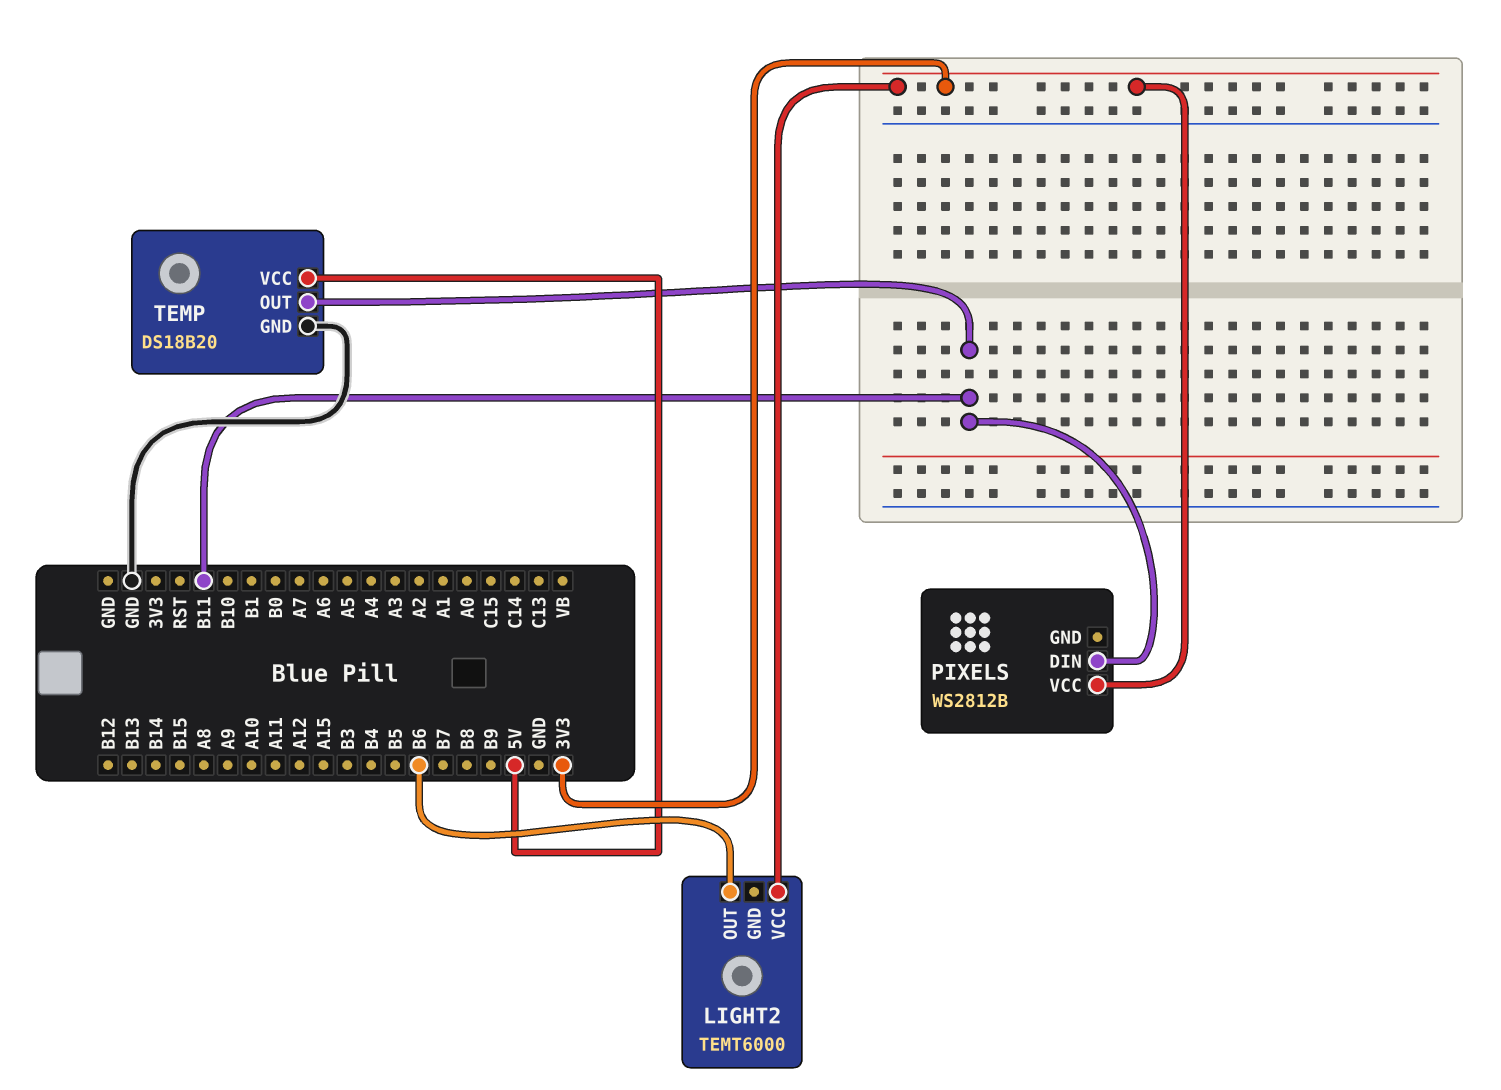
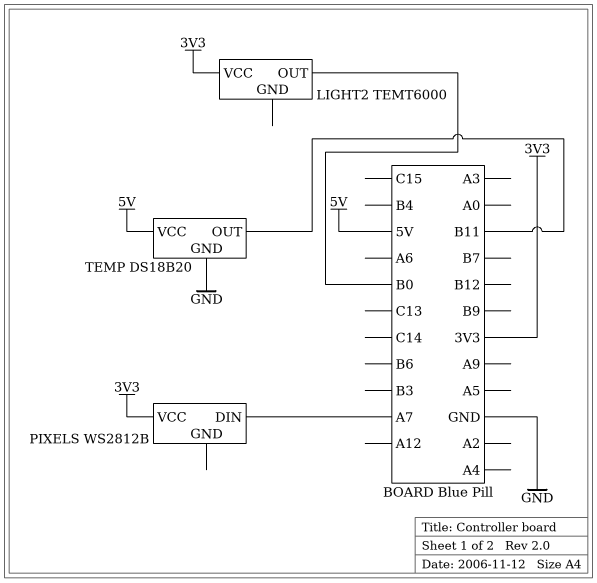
LIGHT2 pin OUT: B6 -> B0
PIXELS pin DIN: B11 -> A7

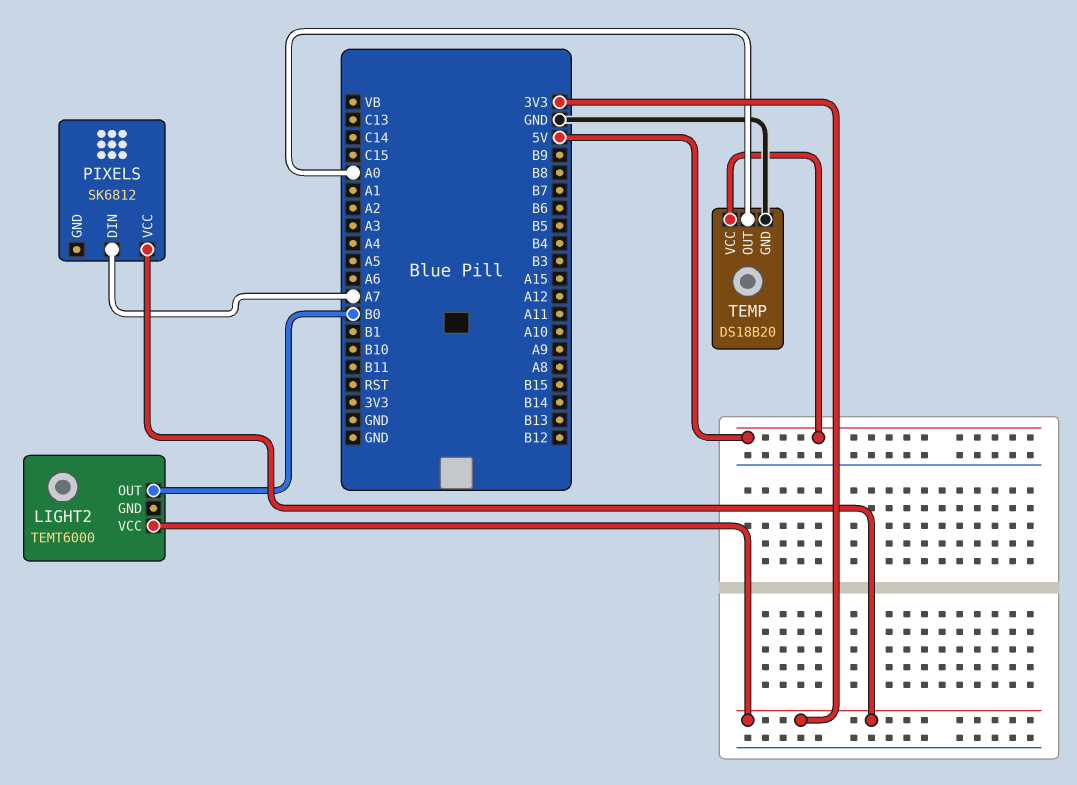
PIXELS: WS2812B -> SK6812
TEMP pin OUT: B11 -> A0

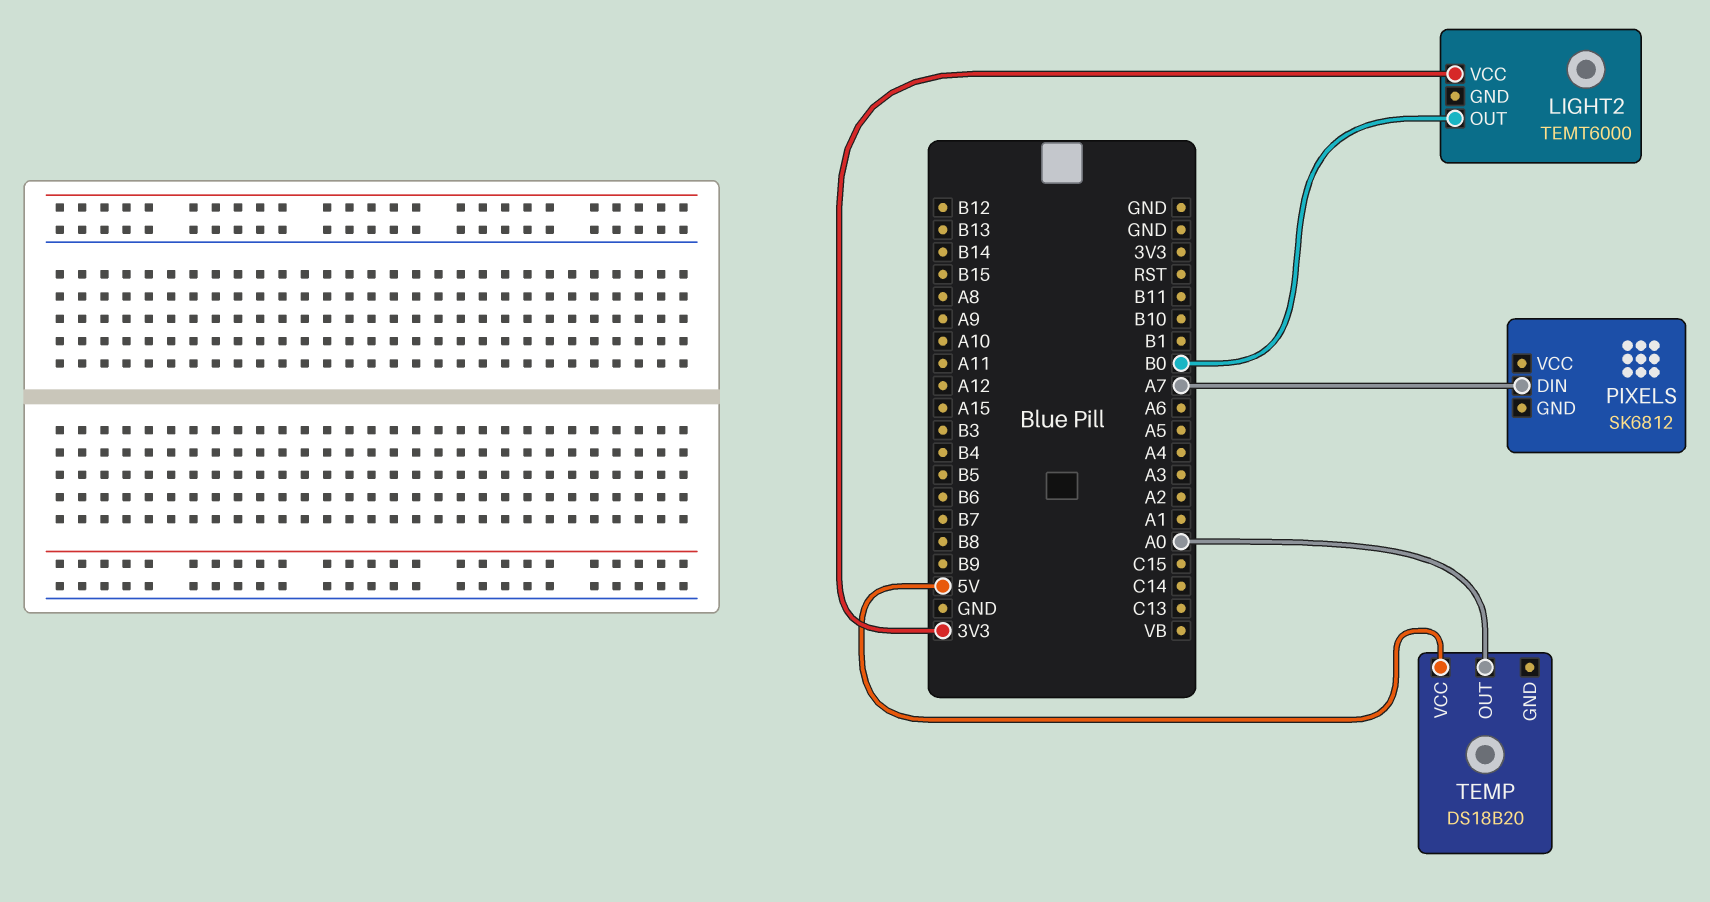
PIXELS pin VCC: 3V3 -> none
TEMP pin GND: GND -> none

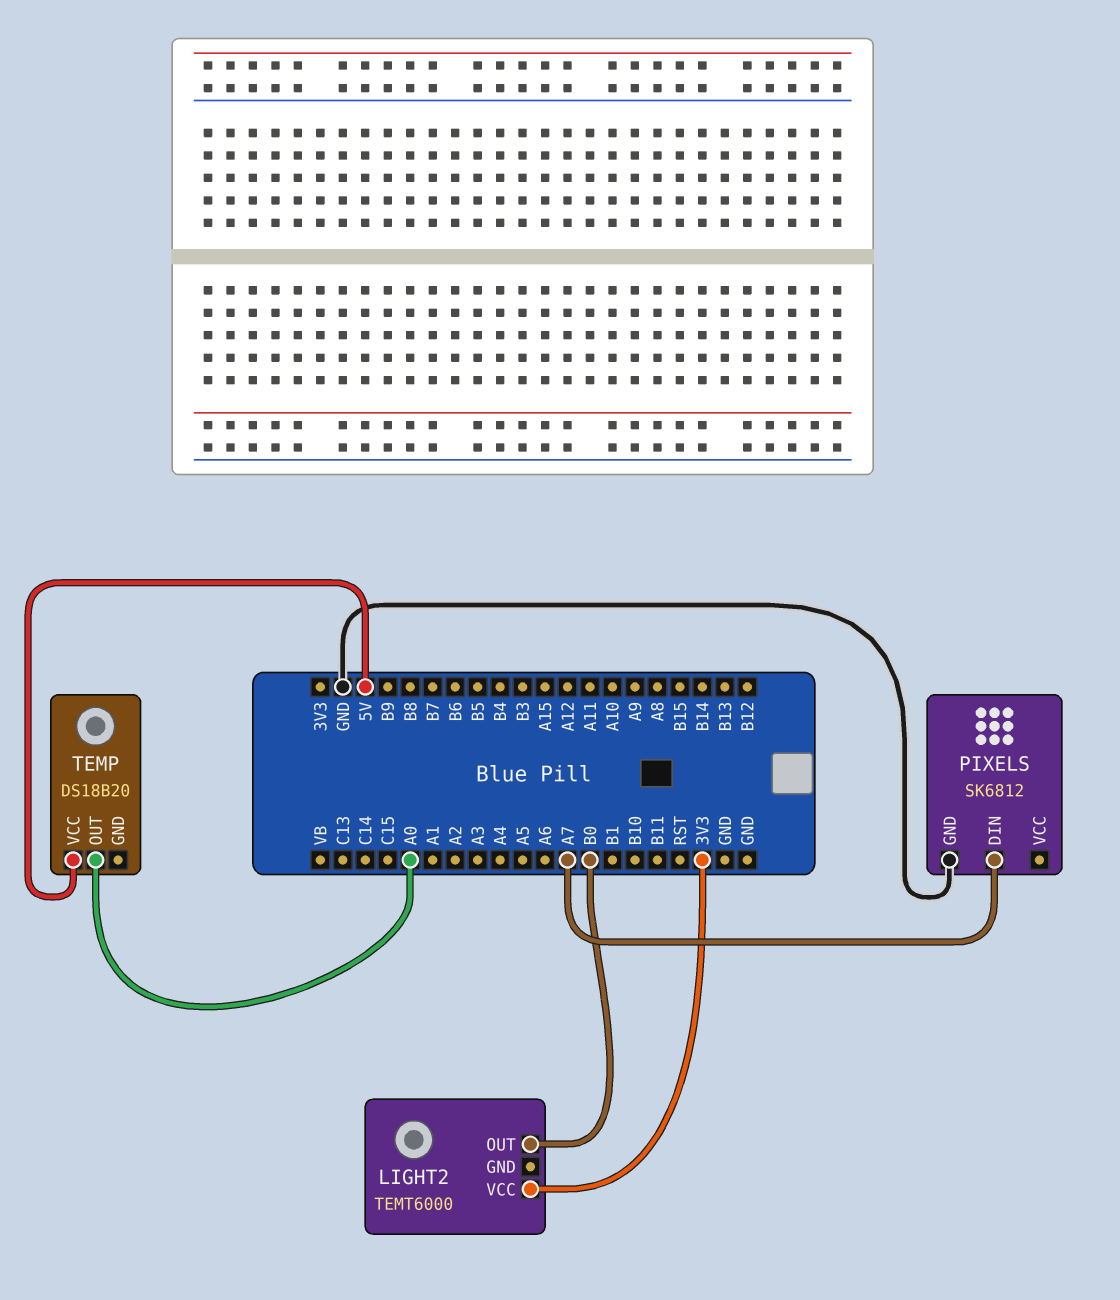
PIXELS pin GND: none -> GND

